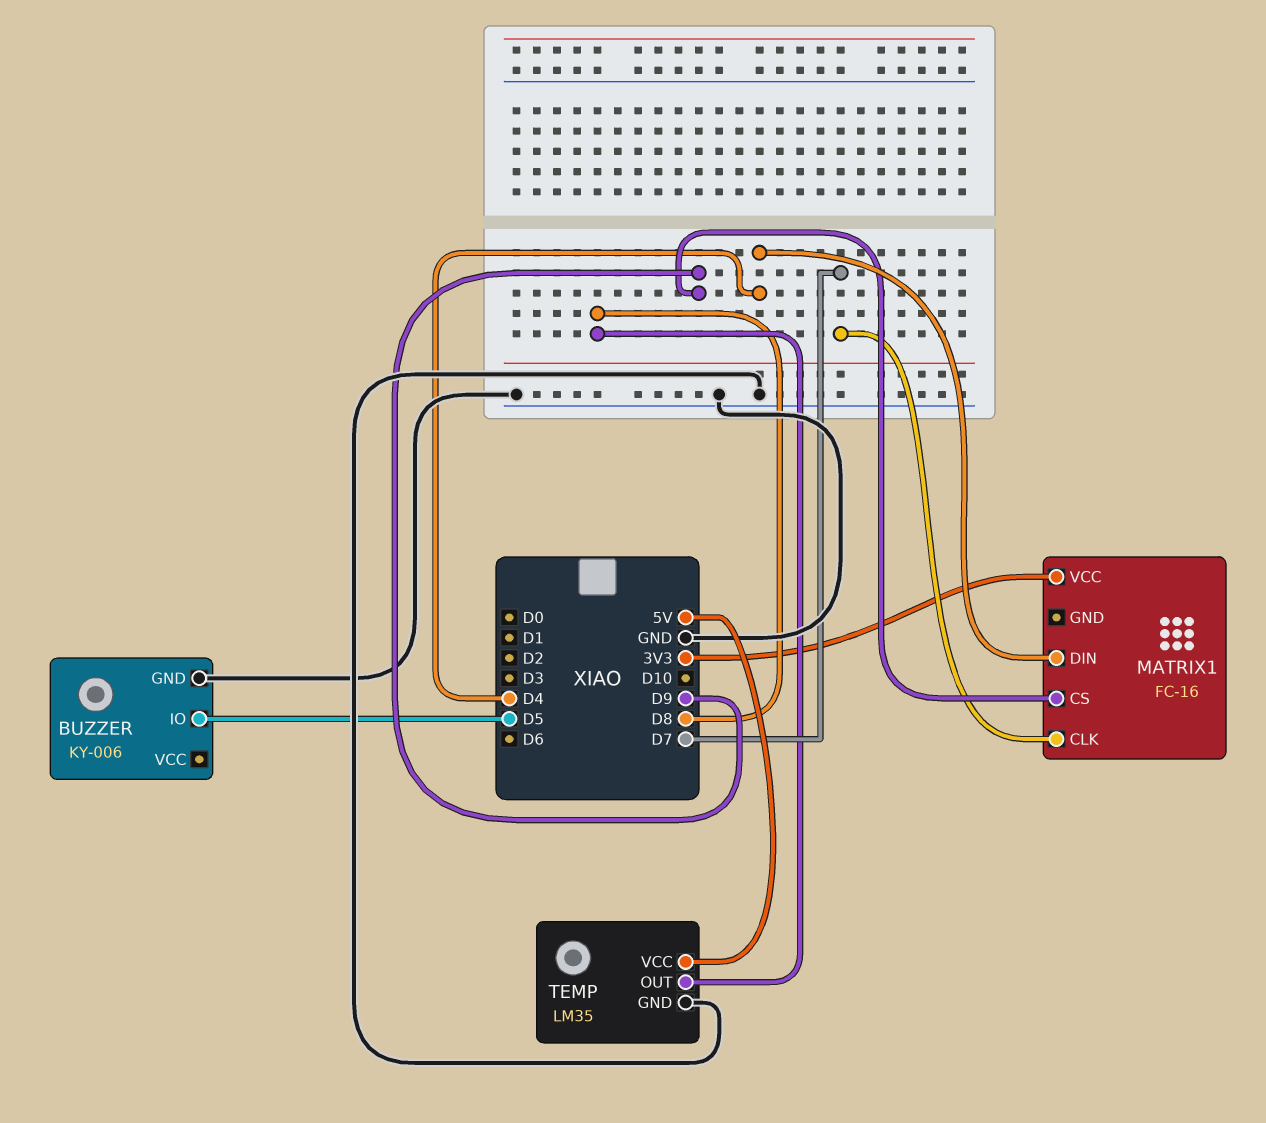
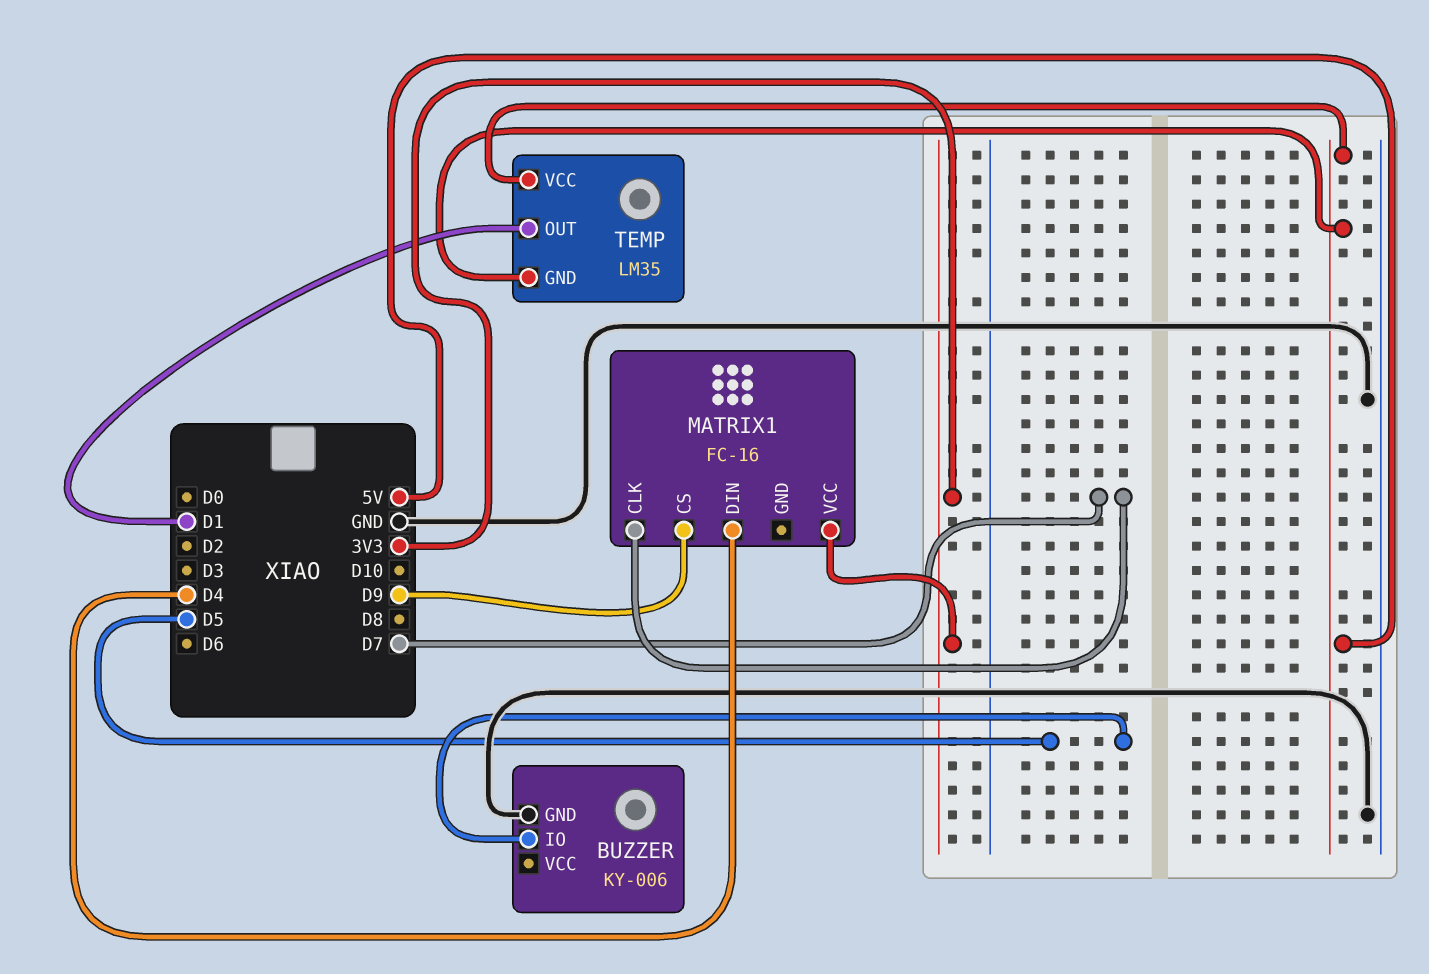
TEMP pin GND: GND -> 5V
TEMP pin OUT: D8 -> D1

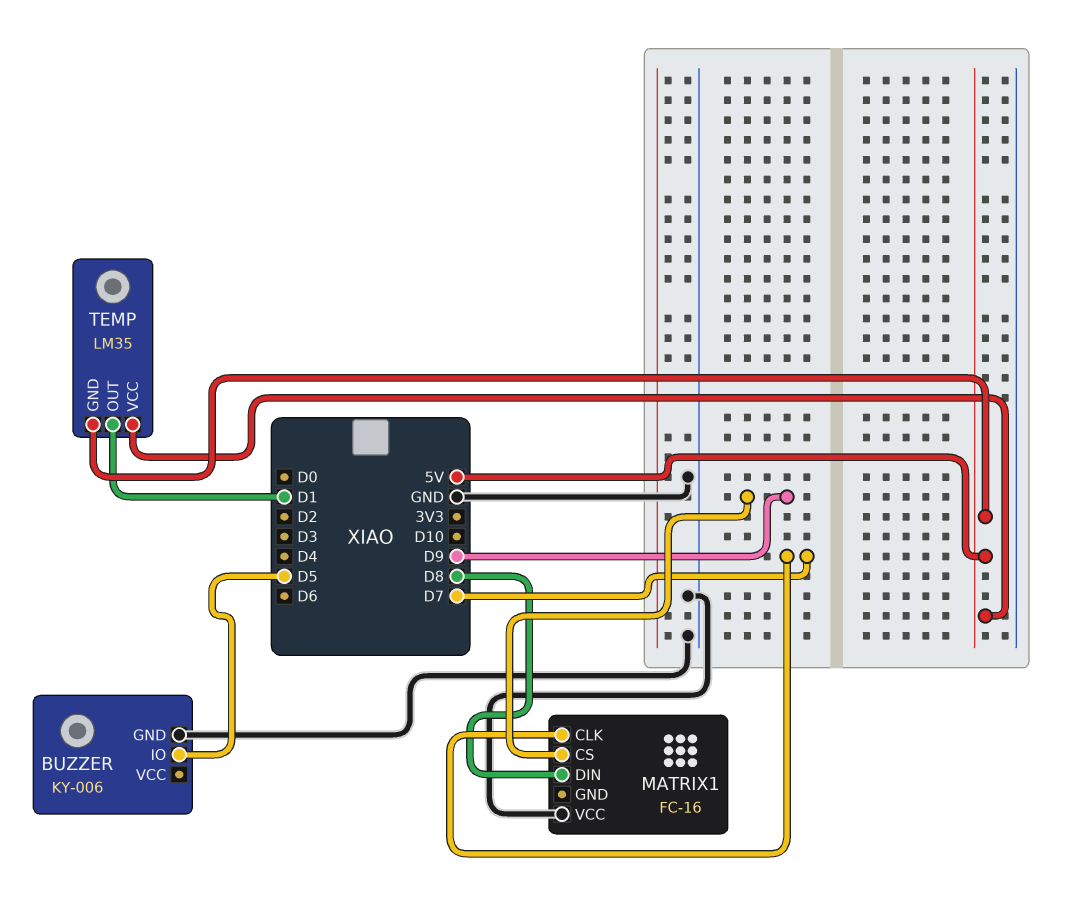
MATRIX1 pin DIN: D4 -> D8
MATRIX1 pin VCC: 3V3 -> GND

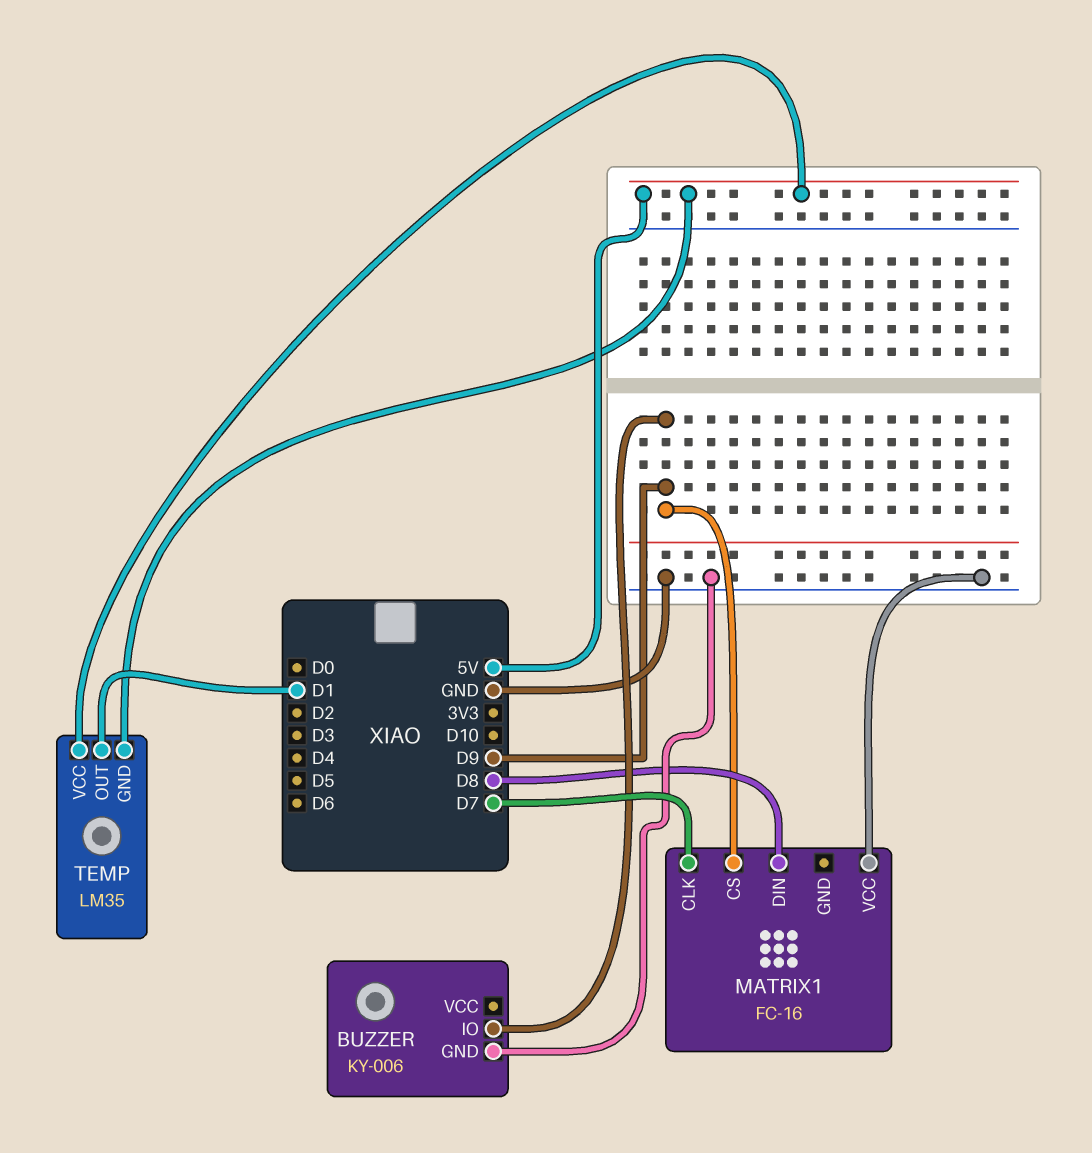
BUZZER pin IO: D5 -> D9

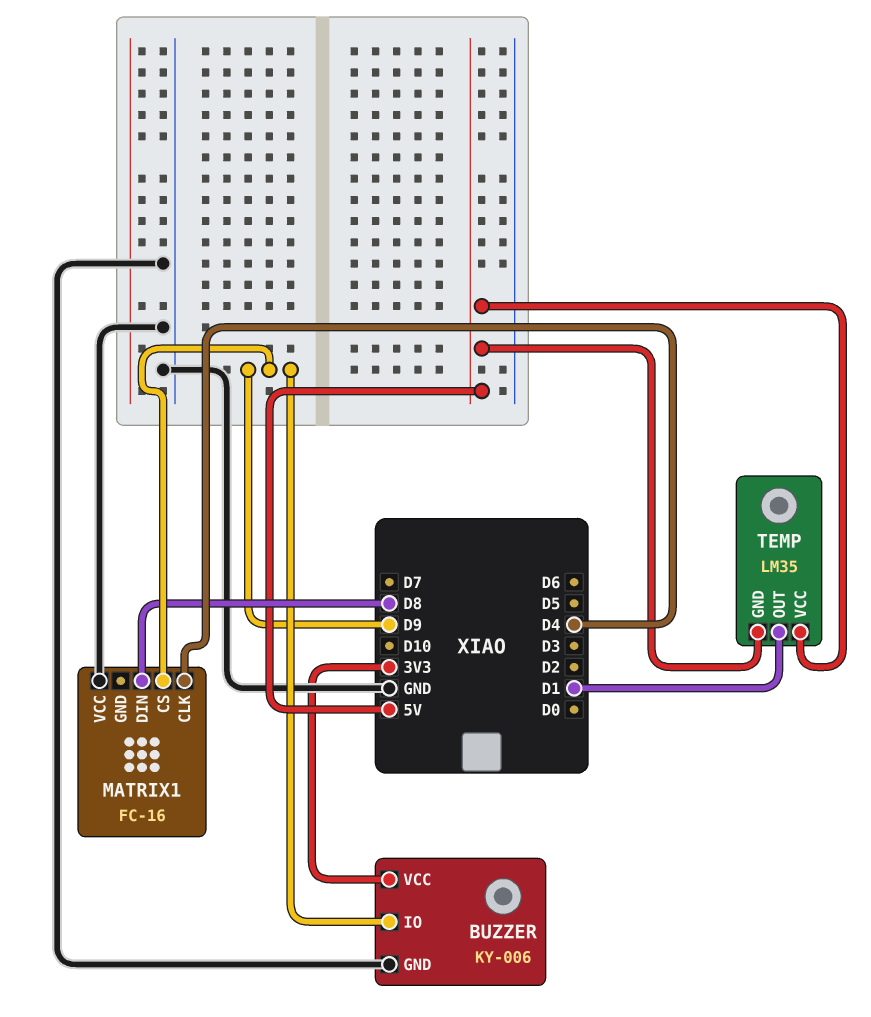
BUZZER pin VCC: none -> 3V3
MATRIX1 pin CLK: D7 -> D4

